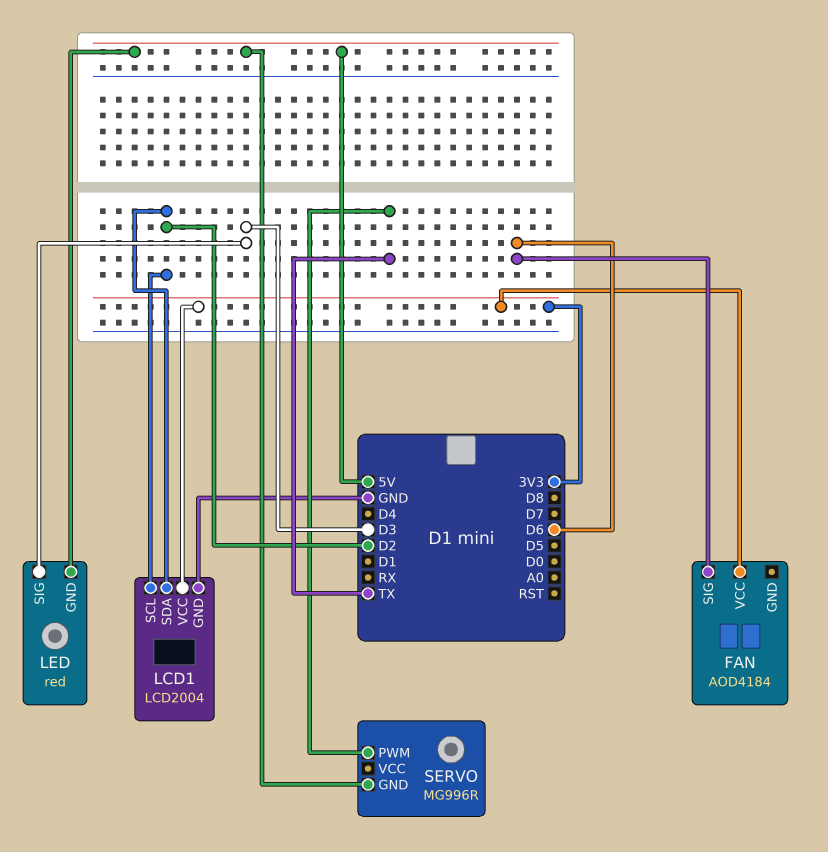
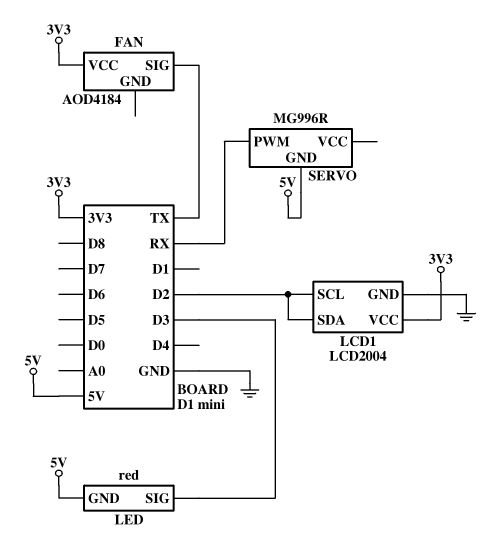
FAN pin SIG: D6 -> TX
SERVO pin PWM: TX -> RX

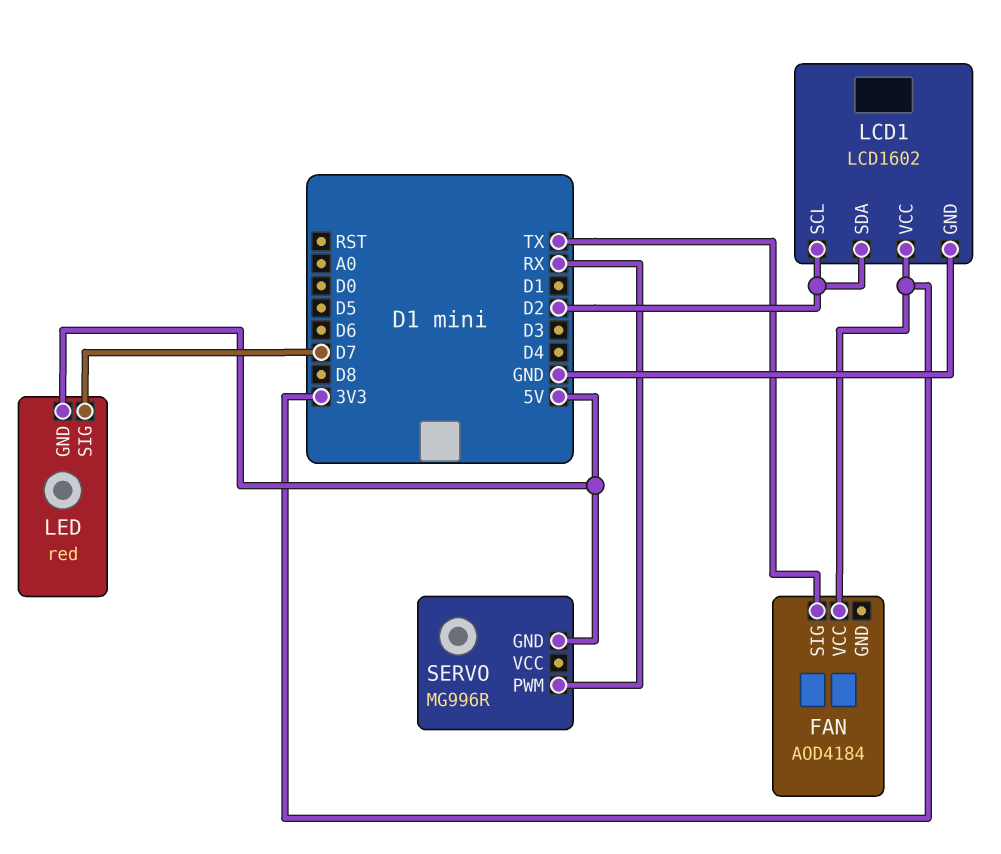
LCD1: LCD2004 -> LCD1602
LED pin SIG: D3 -> D7

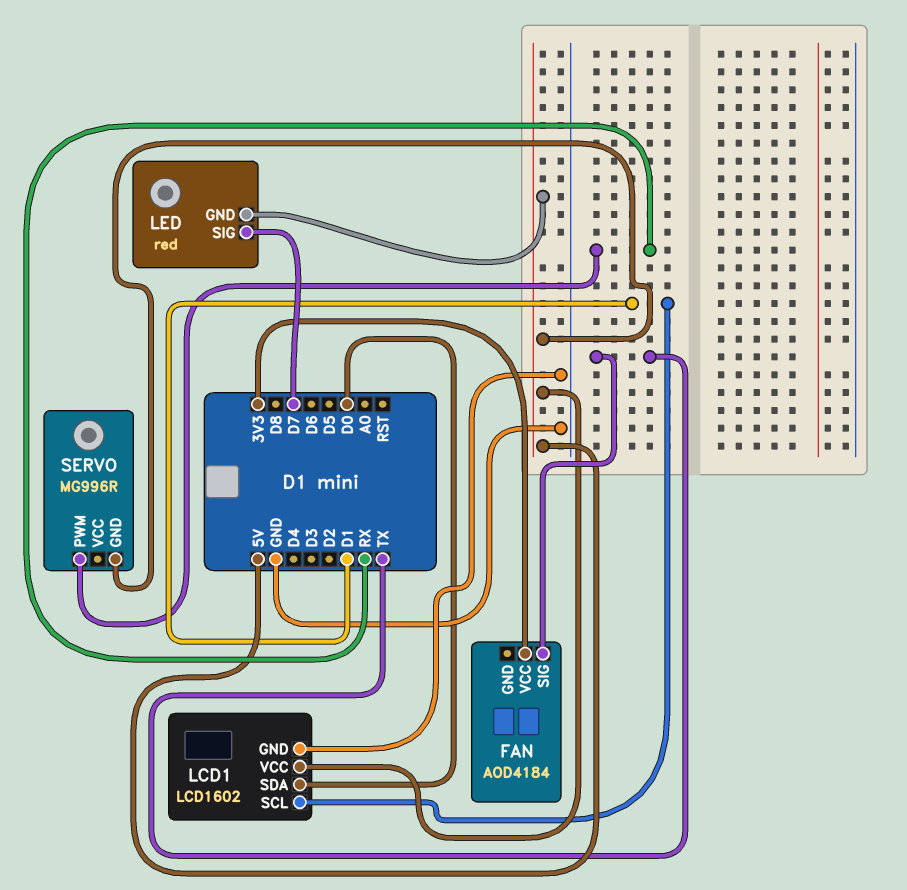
LCD1 pin SCL: D2 -> D1
LCD1 pin SDA: D2 -> D0
LCD1 pin VCC: 3V3 -> 5V

